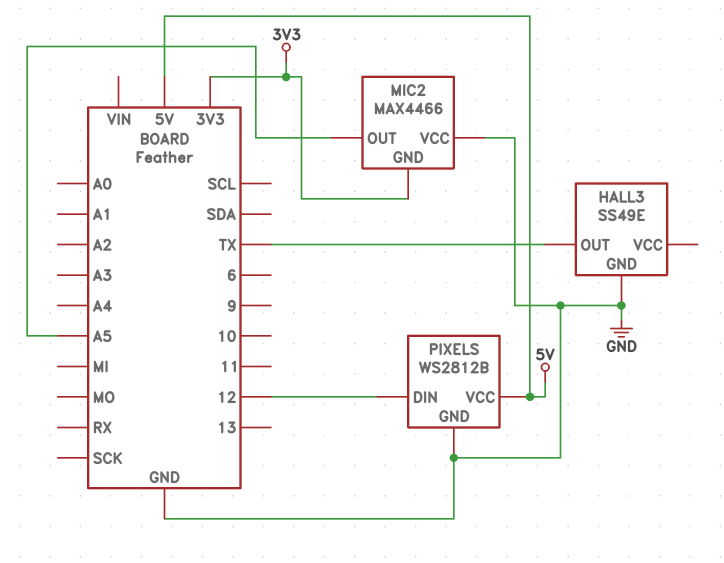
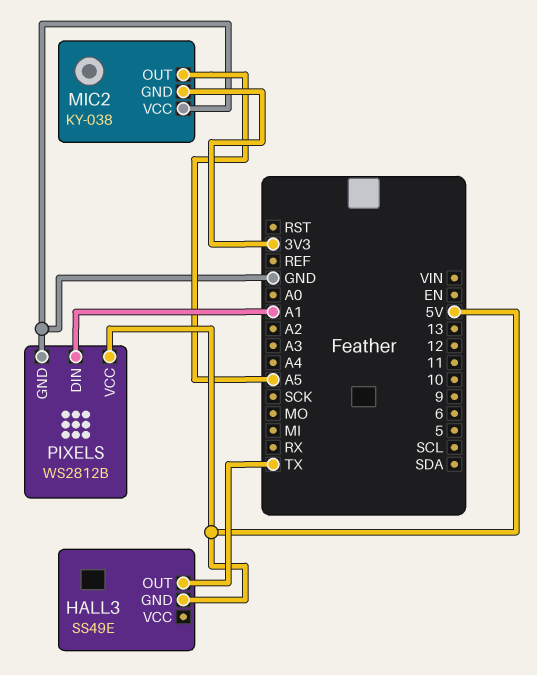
HALL3 pin GND: GND -> 5V
MIC2: MAX4466 -> KY-038
PIXELS pin DIN: 12 -> A1

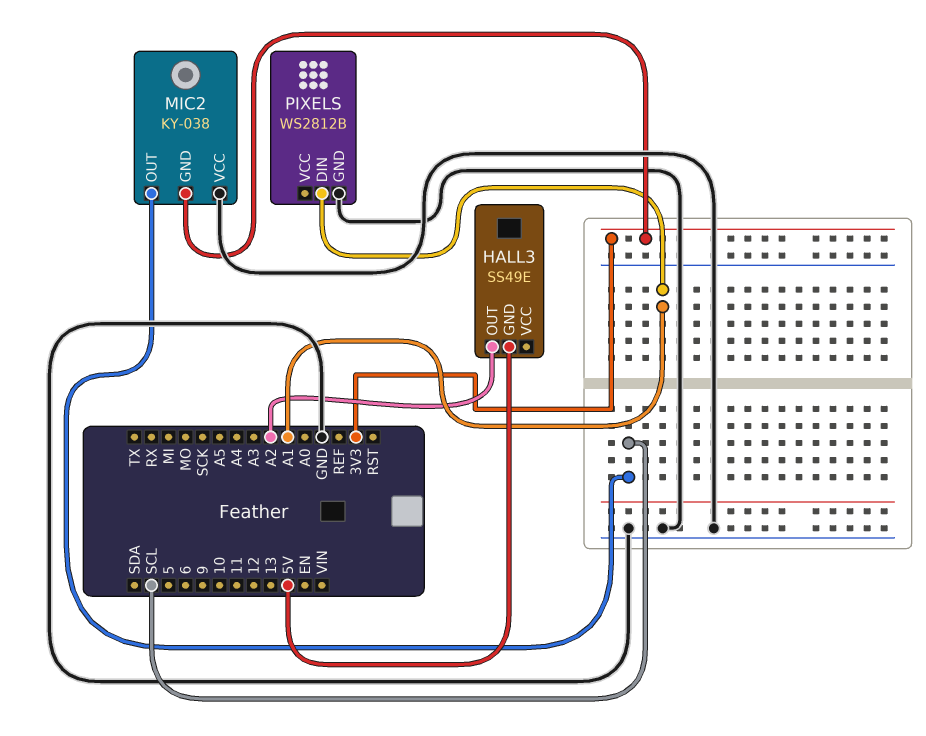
HALL3 pin OUT: TX -> A2
MIC2 pin OUT: A5 -> SCL
PIXELS pin VCC: 5V -> none

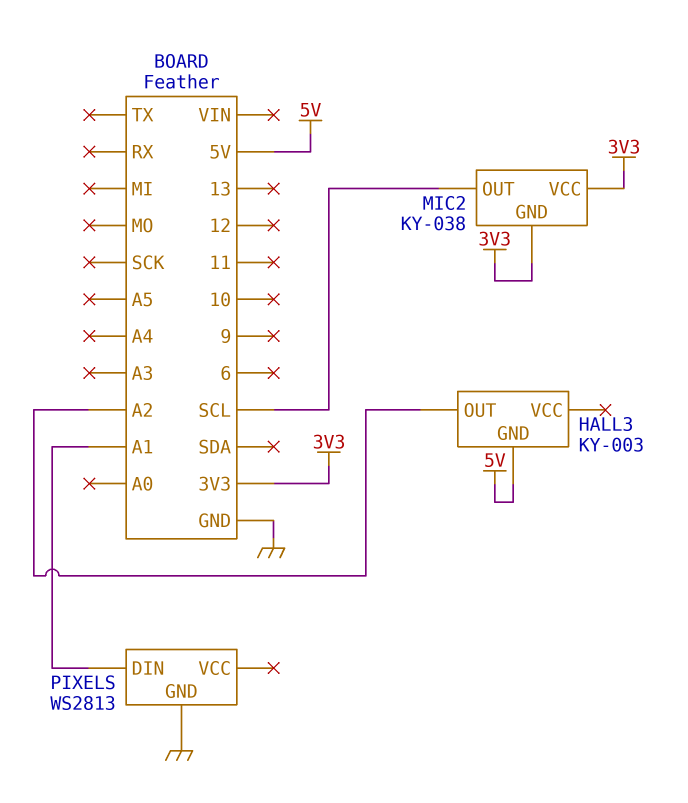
HALL3: SS49E -> KY-003
MIC2 pin VCC: GND -> 3V3
PIXELS: WS2812B -> WS2813

